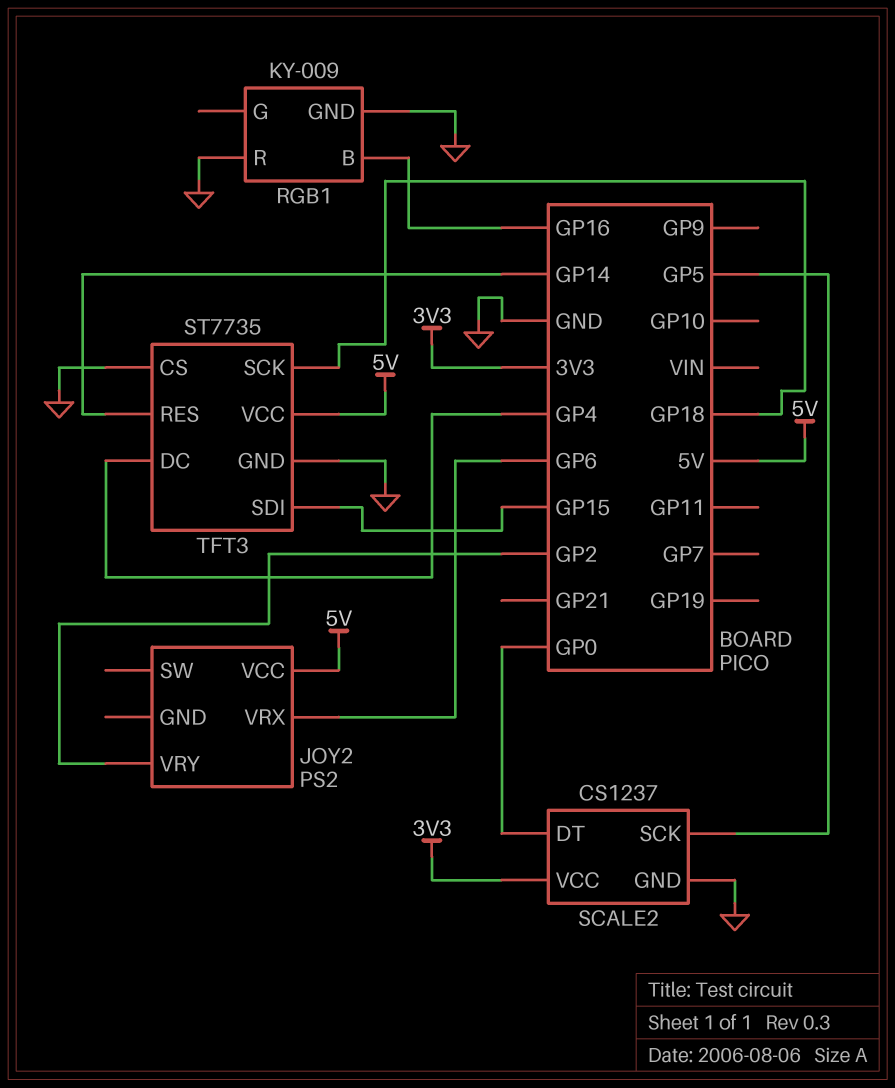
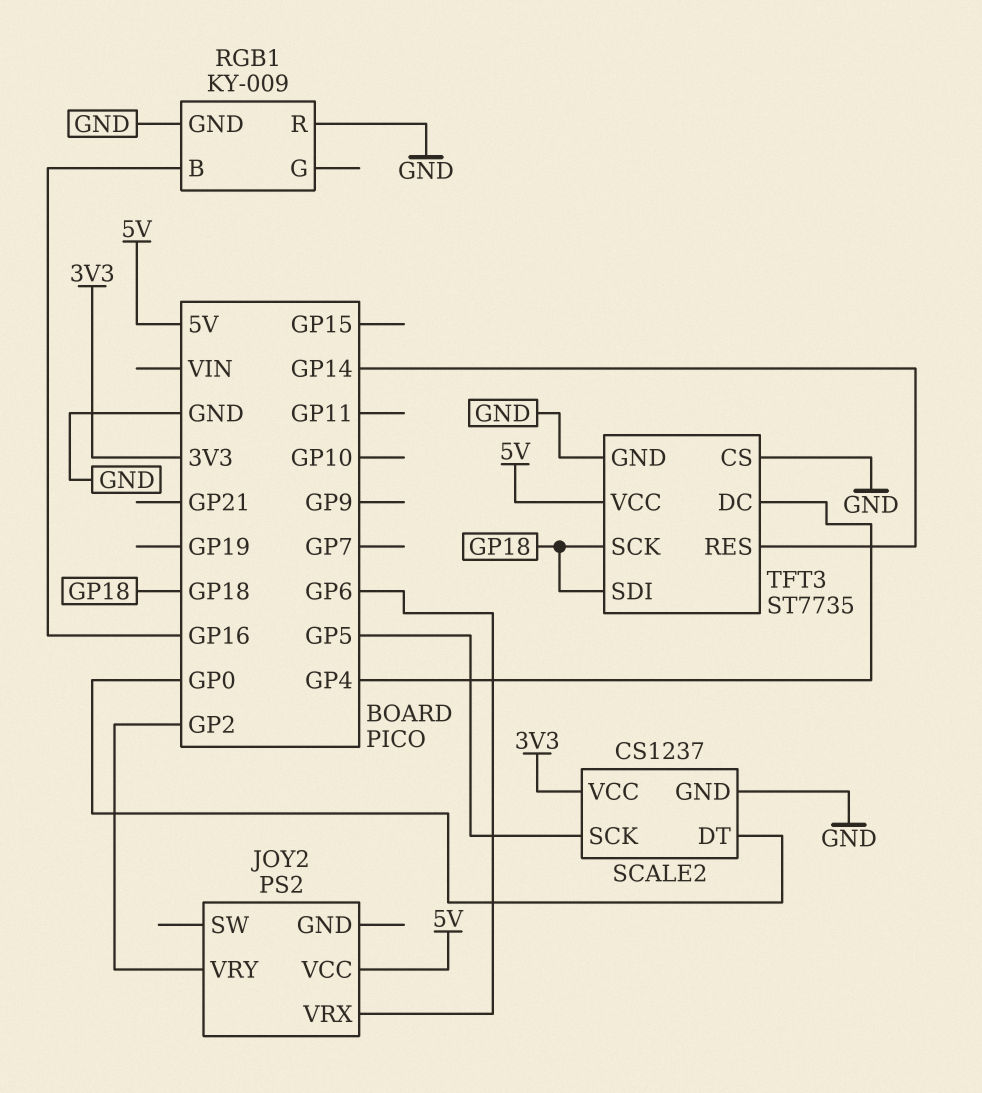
TFT3 pin SDI: GP15 -> GP18

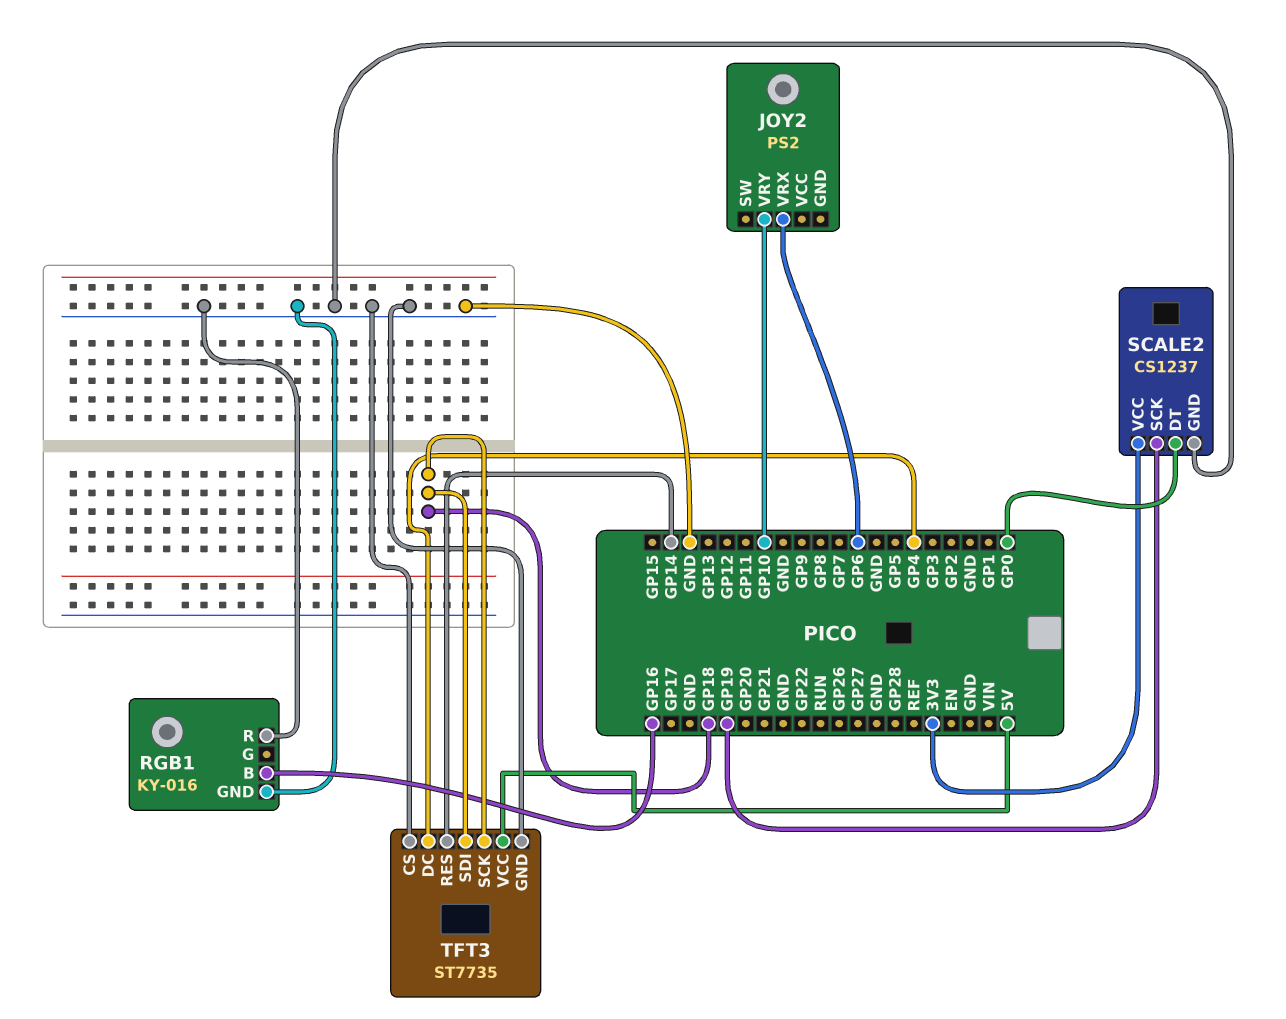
JOY2 pin VCC: 5V -> none
JOY2 pin VRY: GP2 -> GP10
RGB1: KY-009 -> KY-016
SCALE2 pin SCK: GP5 -> GP19

